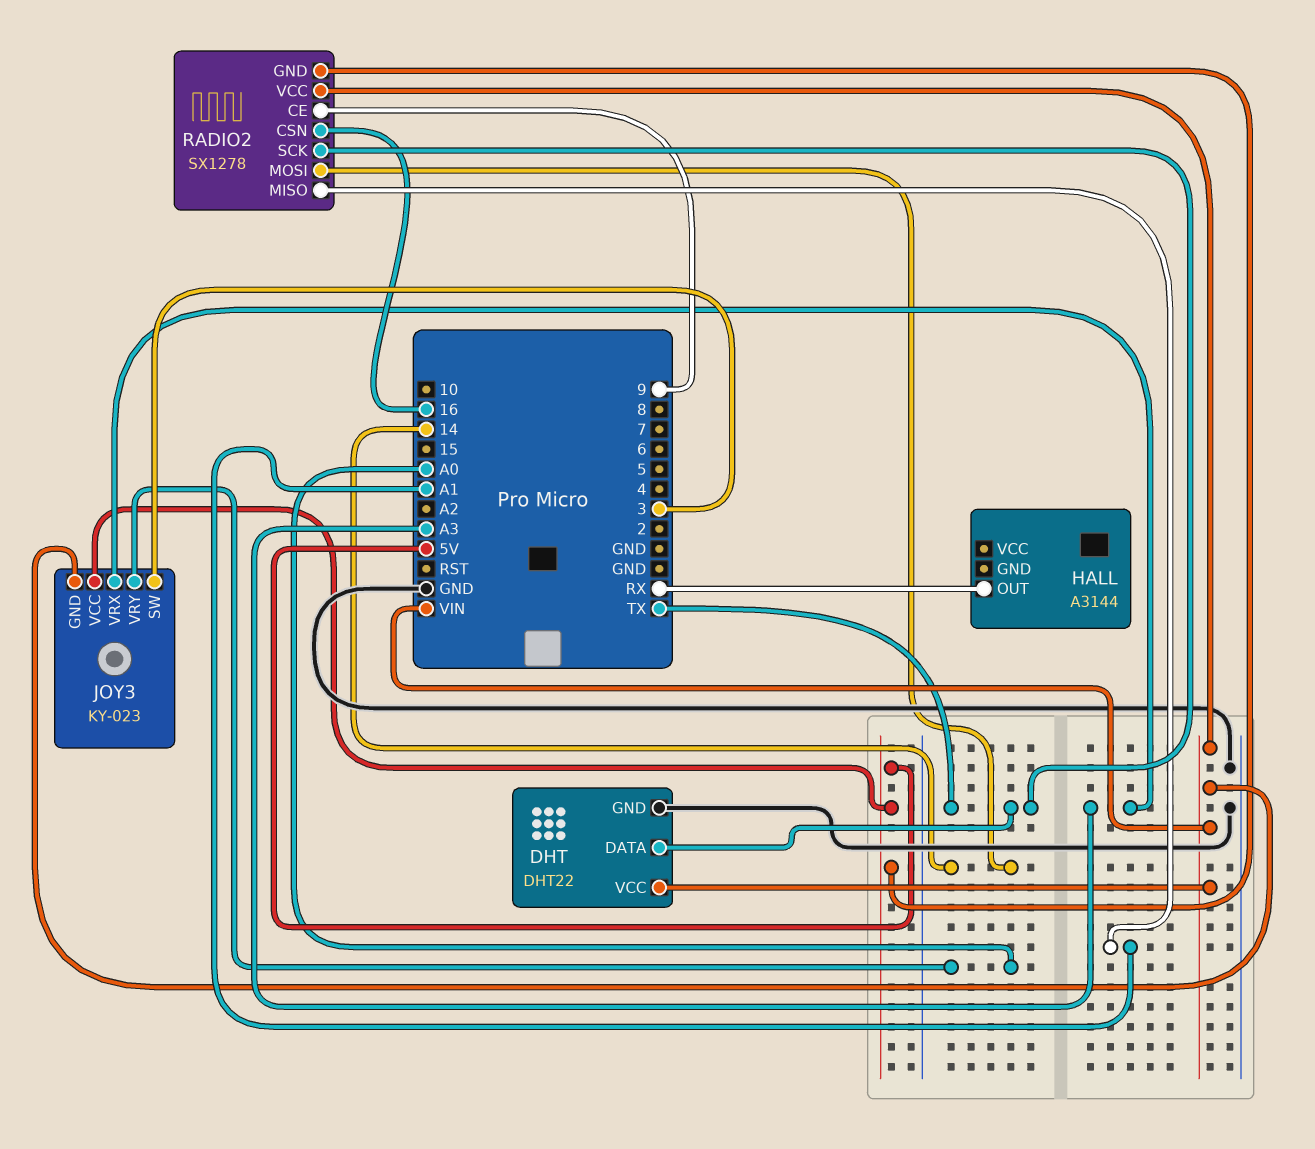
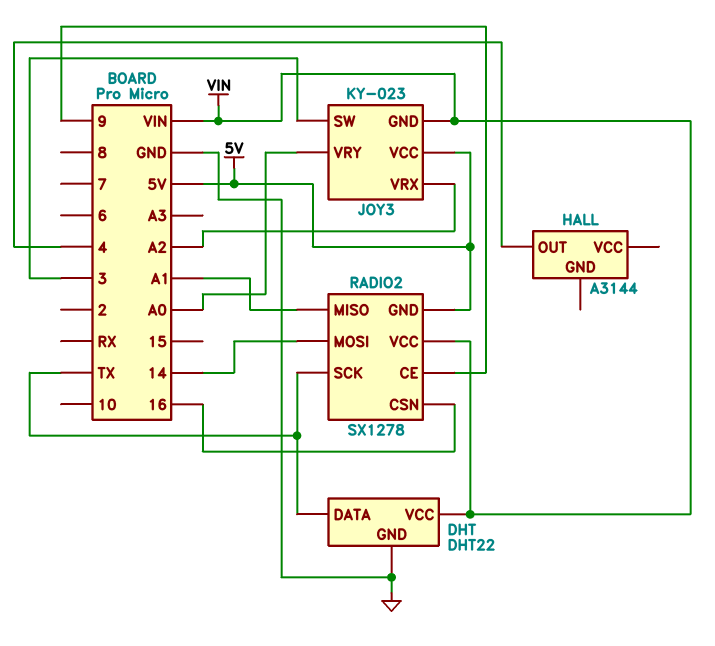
HALL pin OUT: RX -> 4
JOY3 pin VRX: A3 -> A2

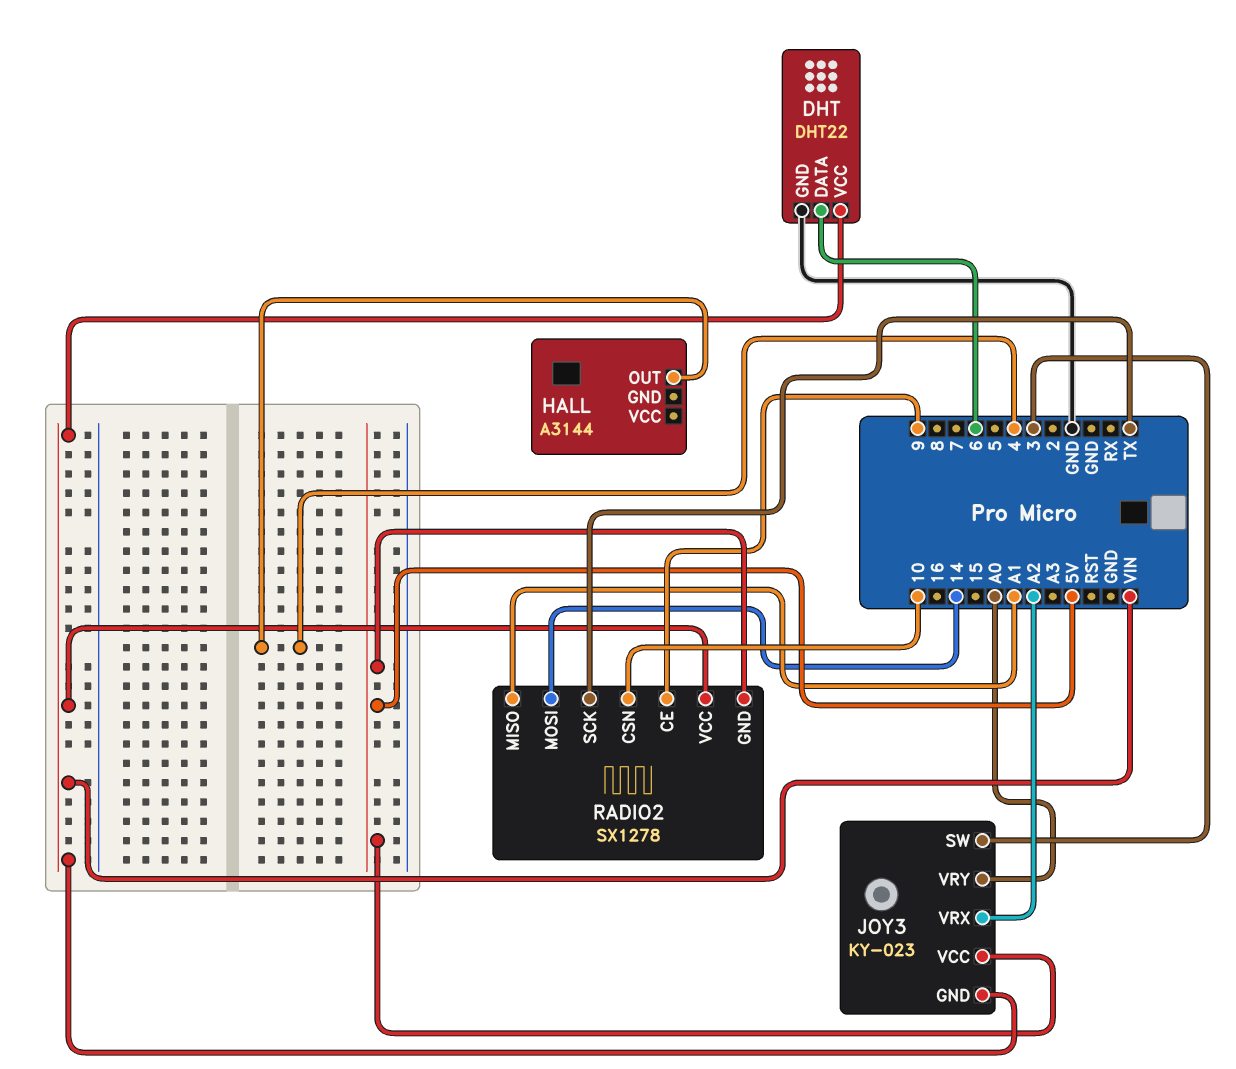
DHT pin DATA: TX -> 6
RADIO2 pin CSN: 16 -> 10

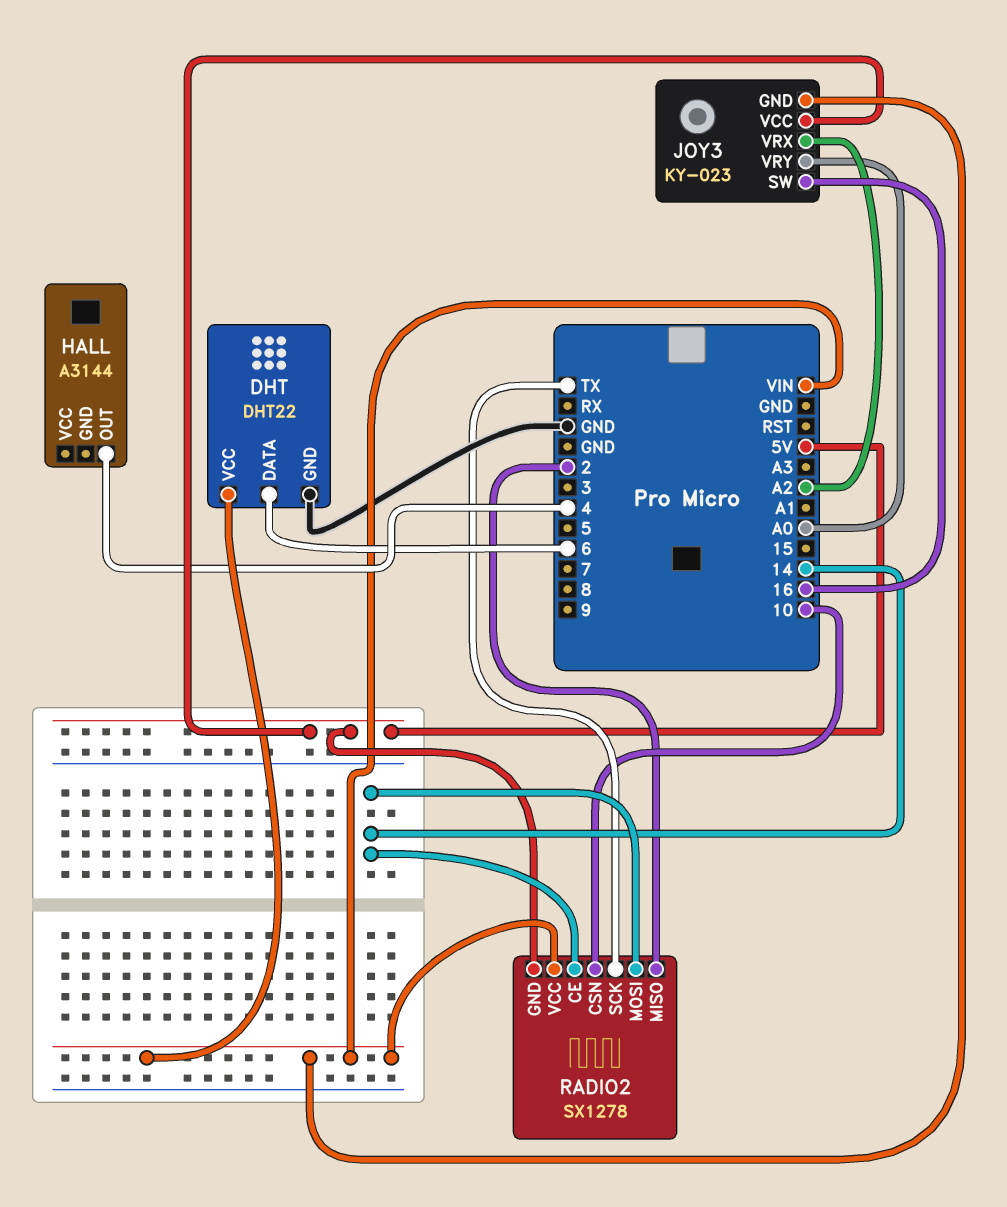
JOY3 pin SW: 3 -> 16
RADIO2 pin CE: 9 -> 14
RADIO2 pin MISO: A1 -> 2

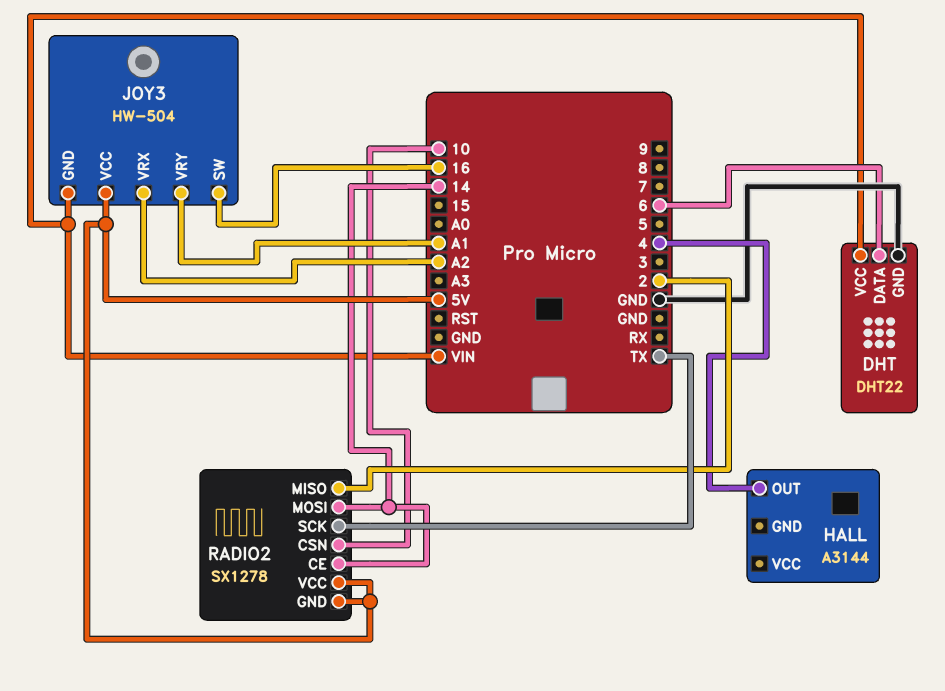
JOY3: KY-023 -> HW-504
JOY3 pin VRY: A0 -> A1
RADIO2 pin VCC: VIN -> 5V

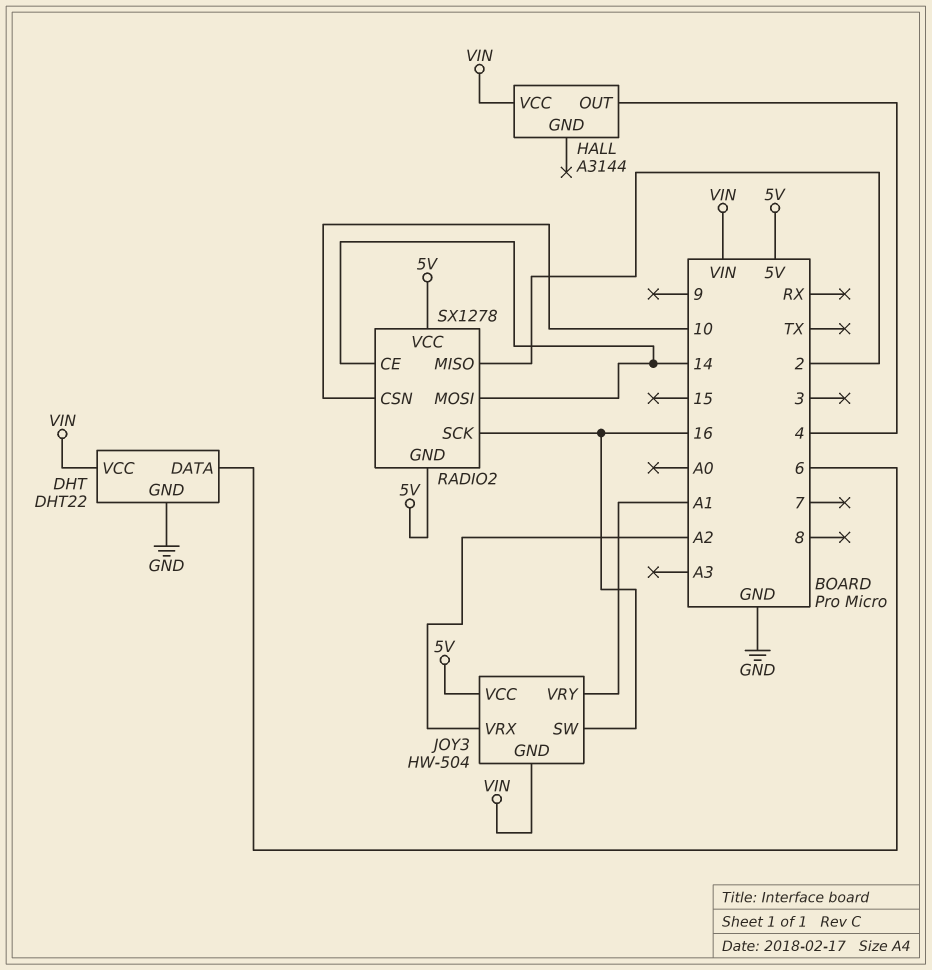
HALL pin VCC: none -> VIN
RADIO2 pin SCK: TX -> 16

